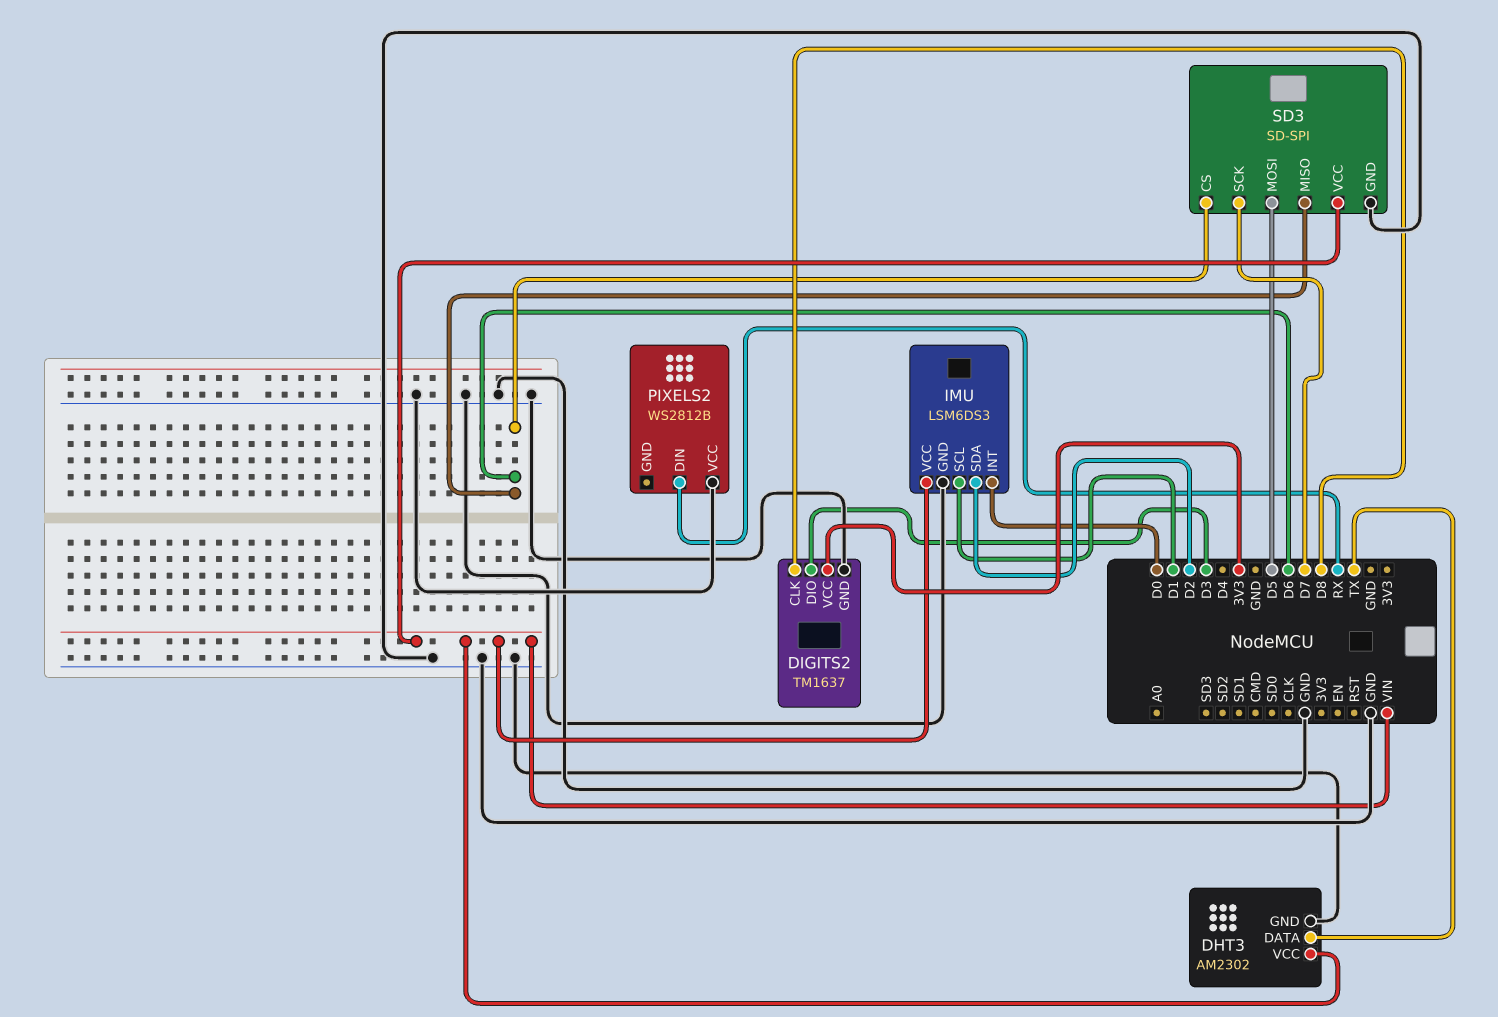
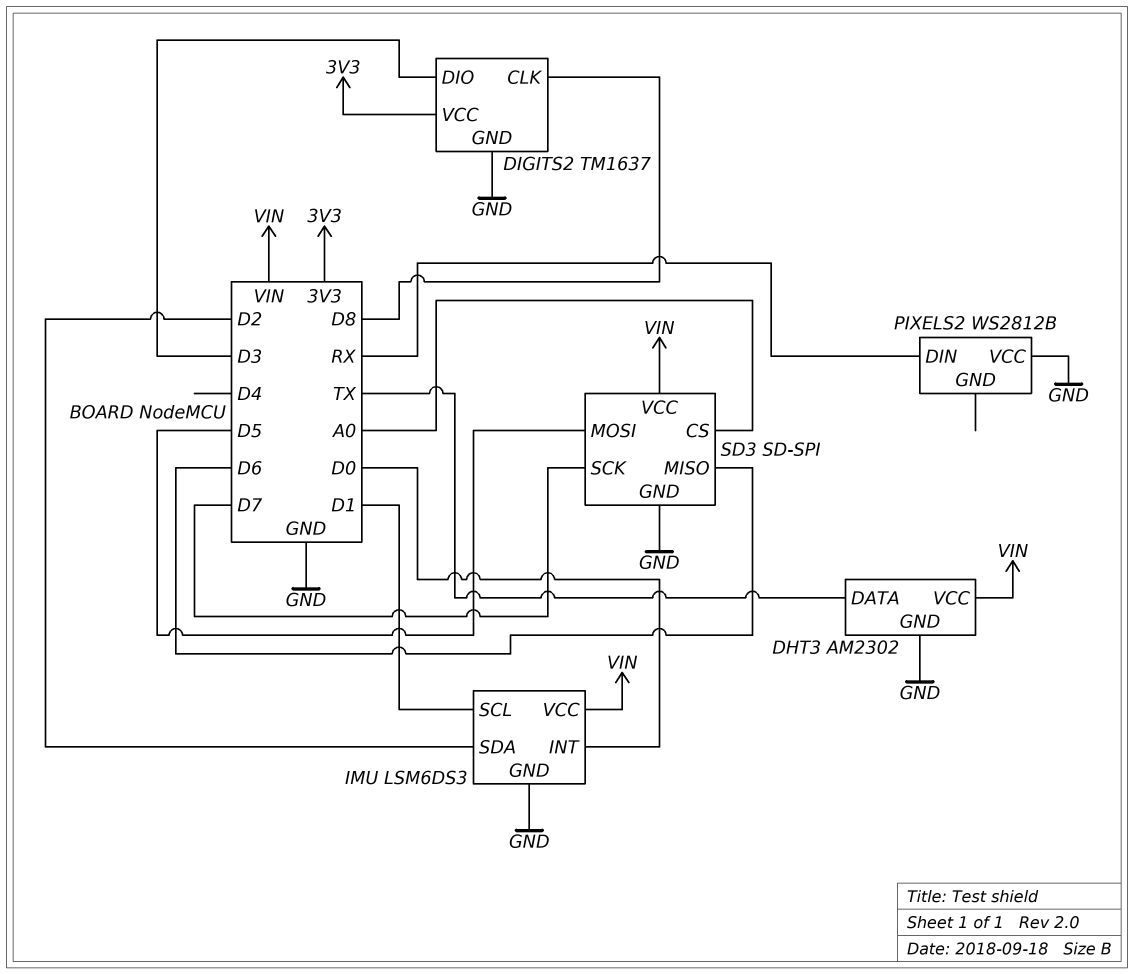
SD3 pin CS: D6 -> A0

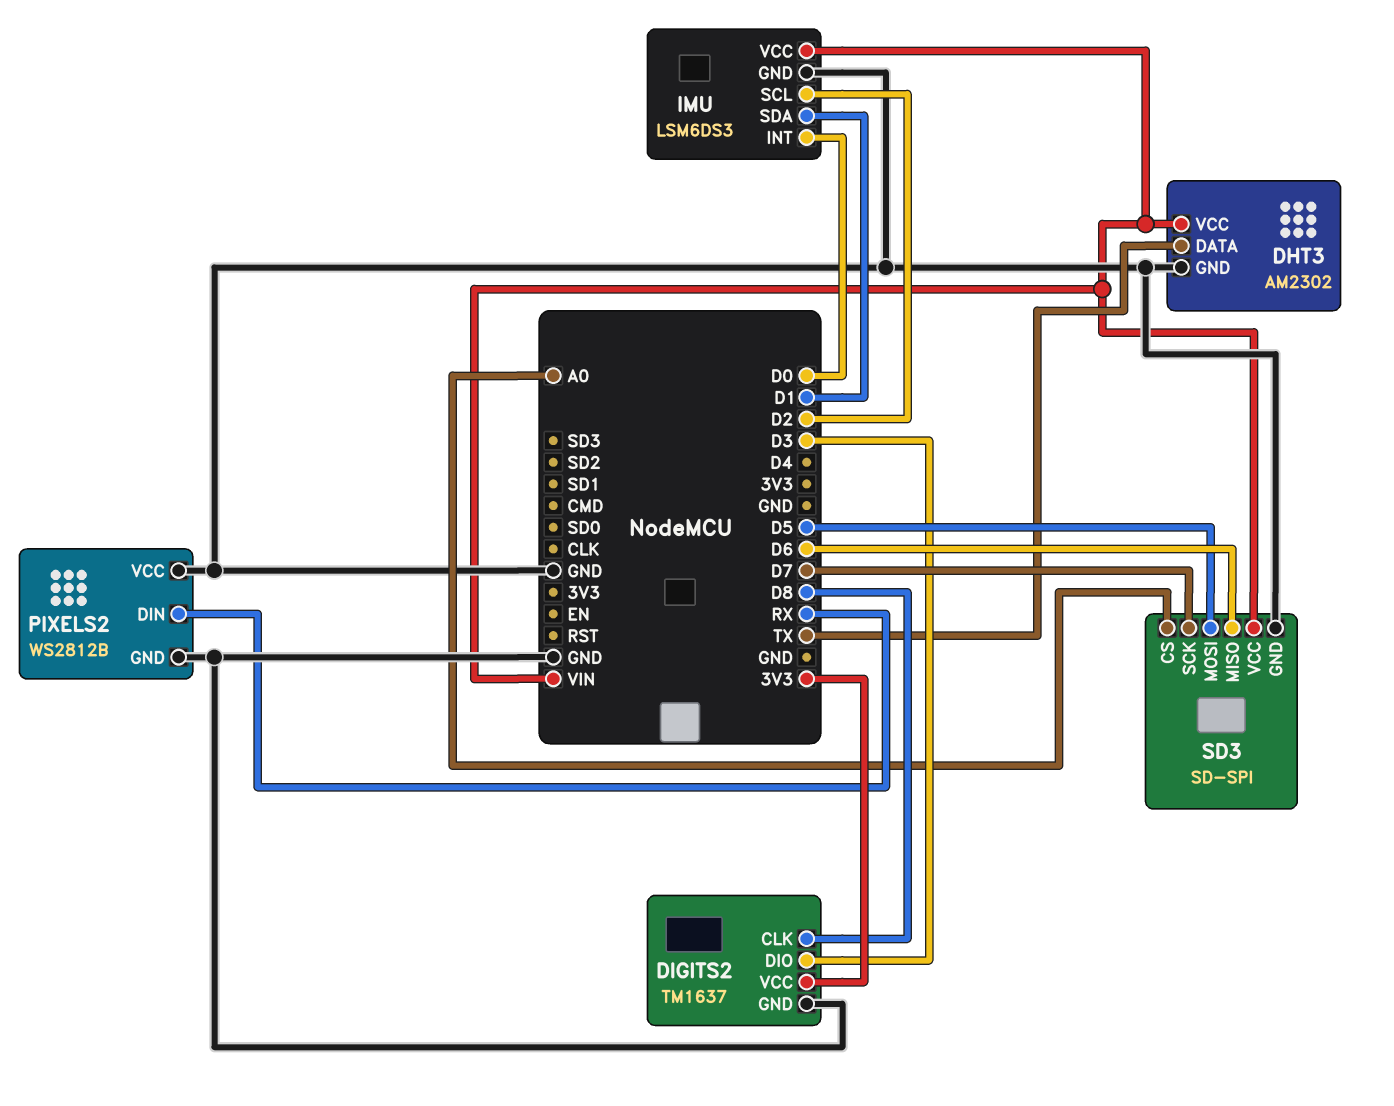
IMU pin SCL: D1 -> D2
IMU pin SDA: D2 -> D1
PIXELS2 pin GND: none -> GND

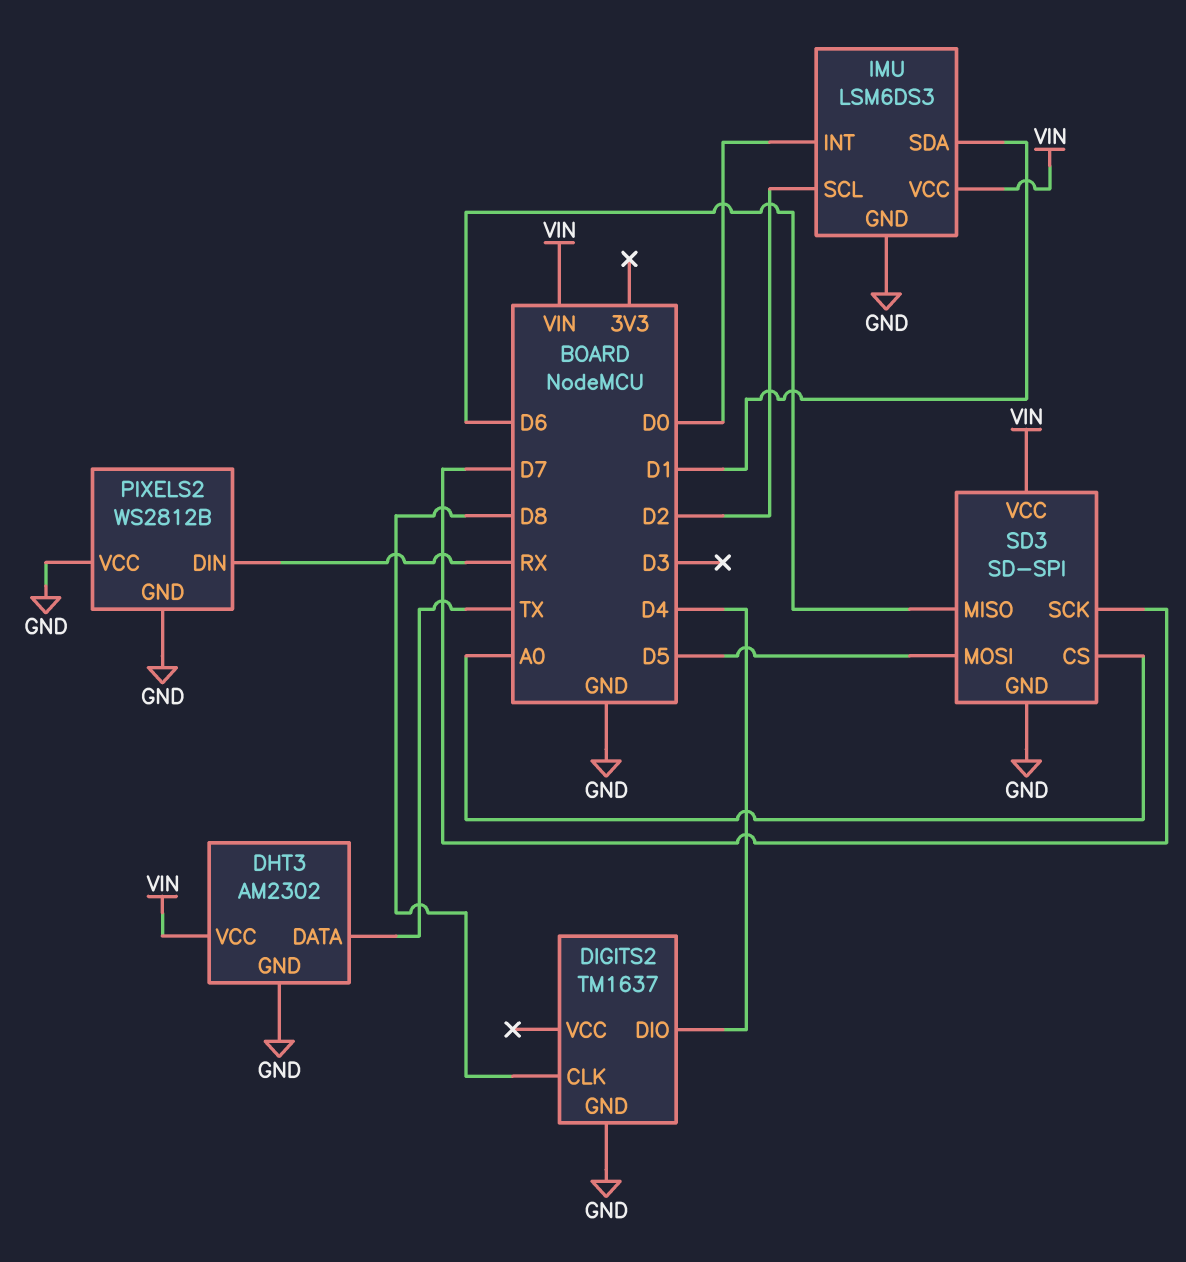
DIGITS2 pin DIO: D3 -> D4
DIGITS2 pin VCC: 3V3 -> none

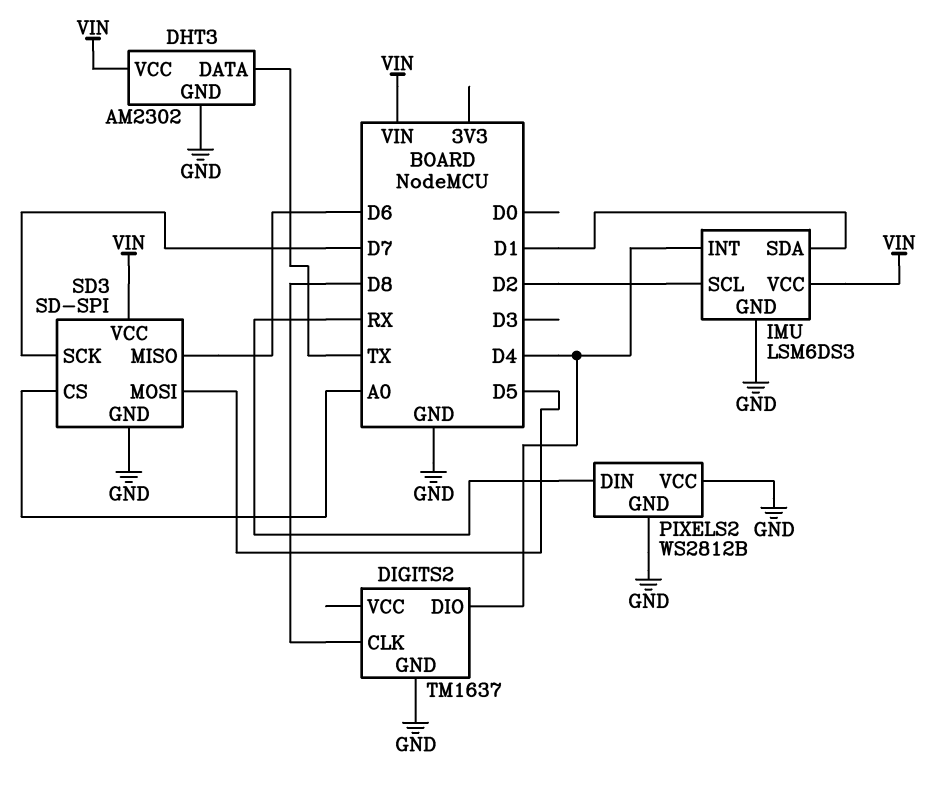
IMU pin INT: D0 -> D4

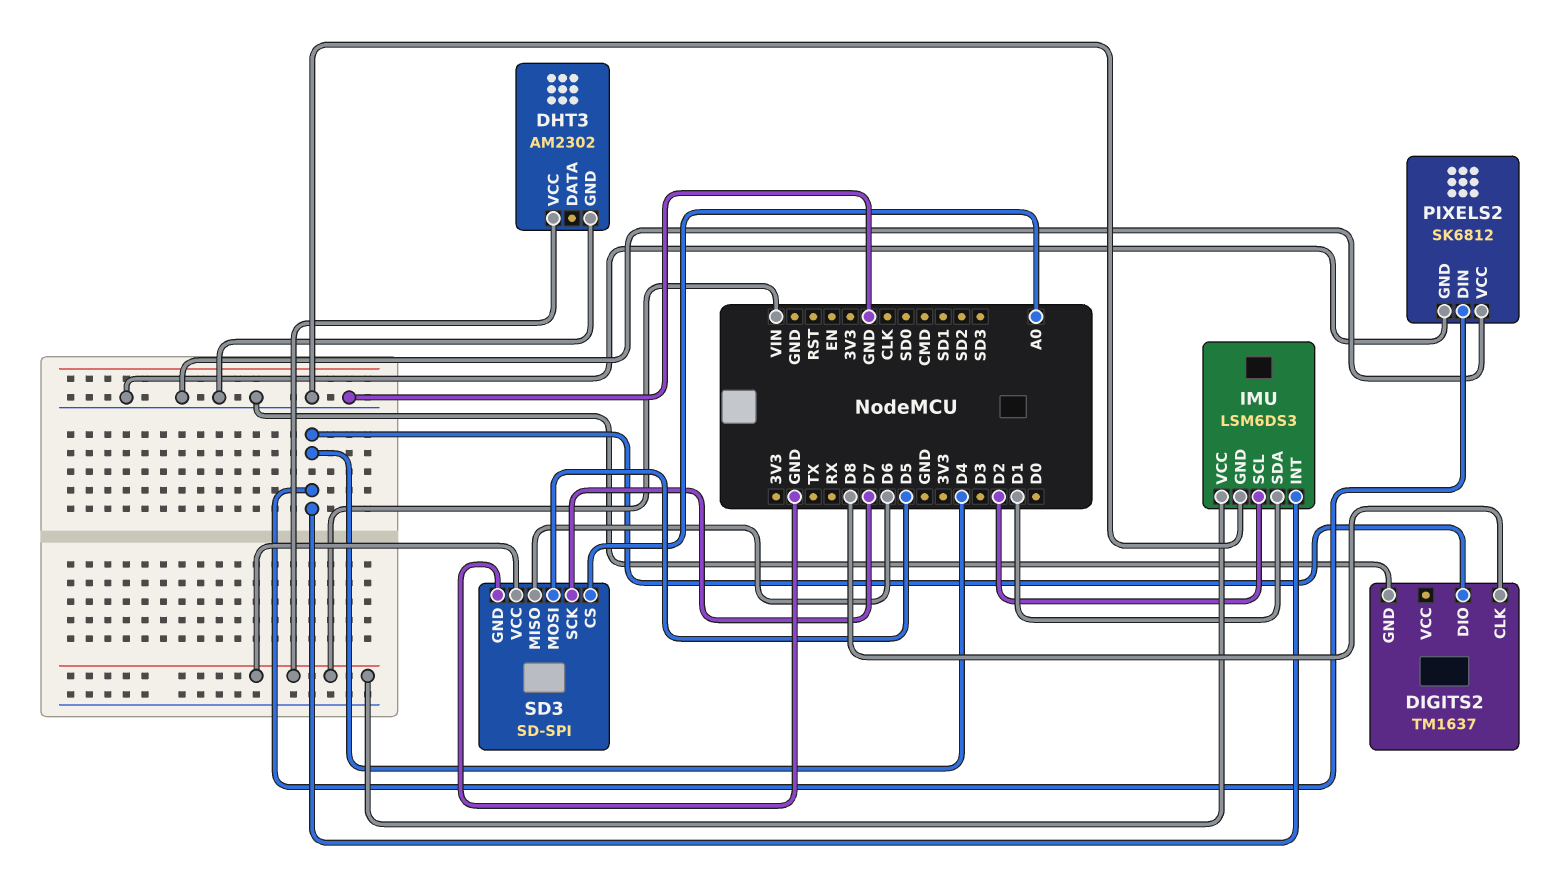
DHT3 pin DATA: TX -> none
PIXELS2: WS2812B -> SK6812
PIXELS2 pin DIN: RX -> D4

